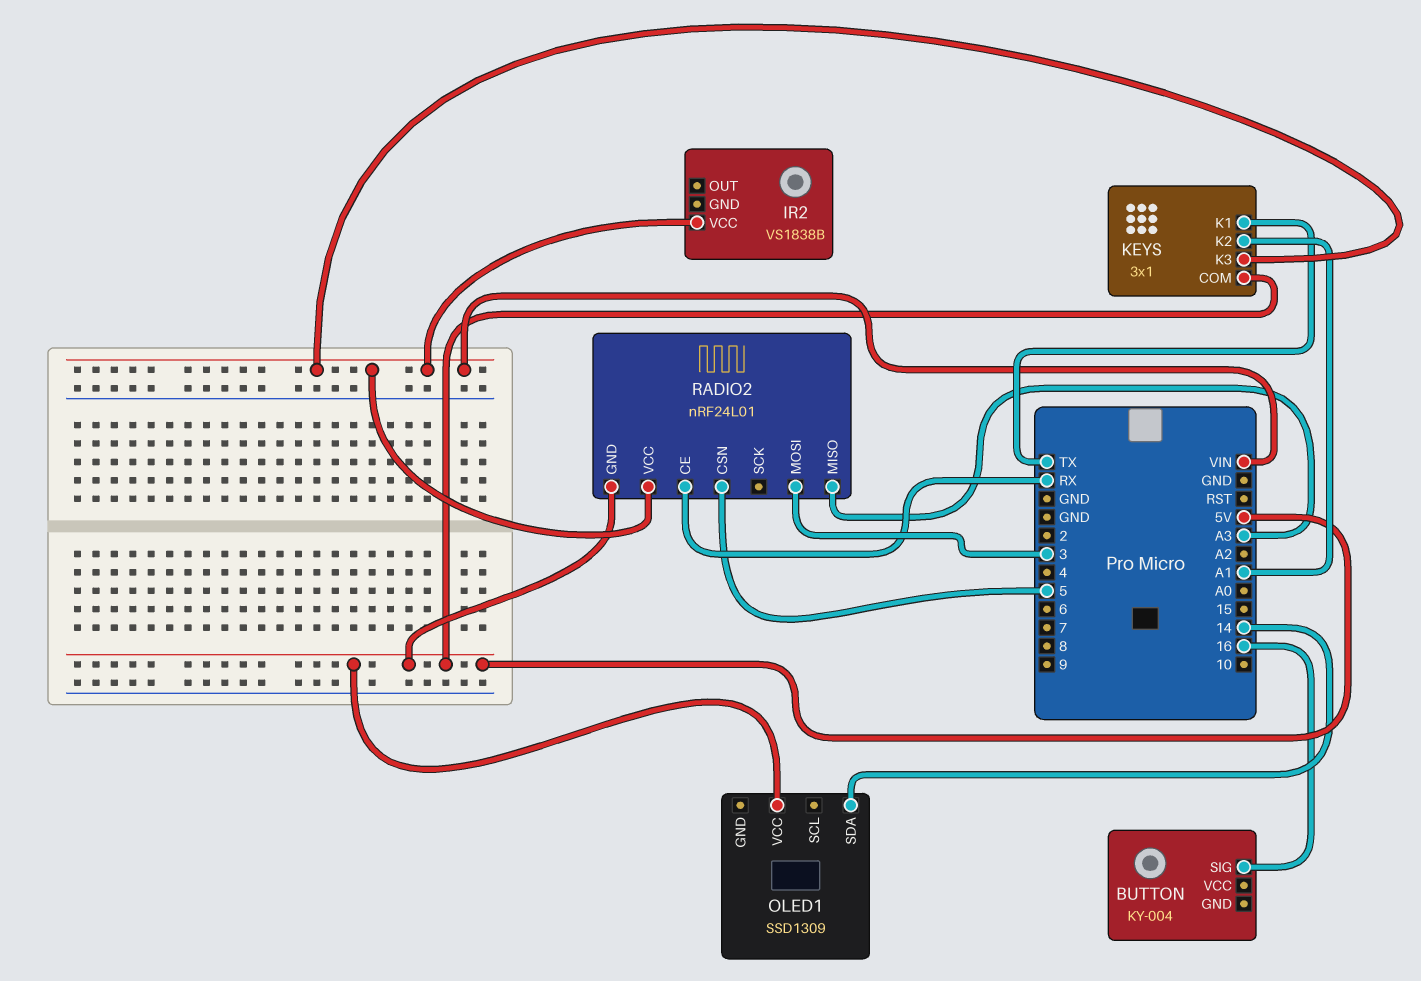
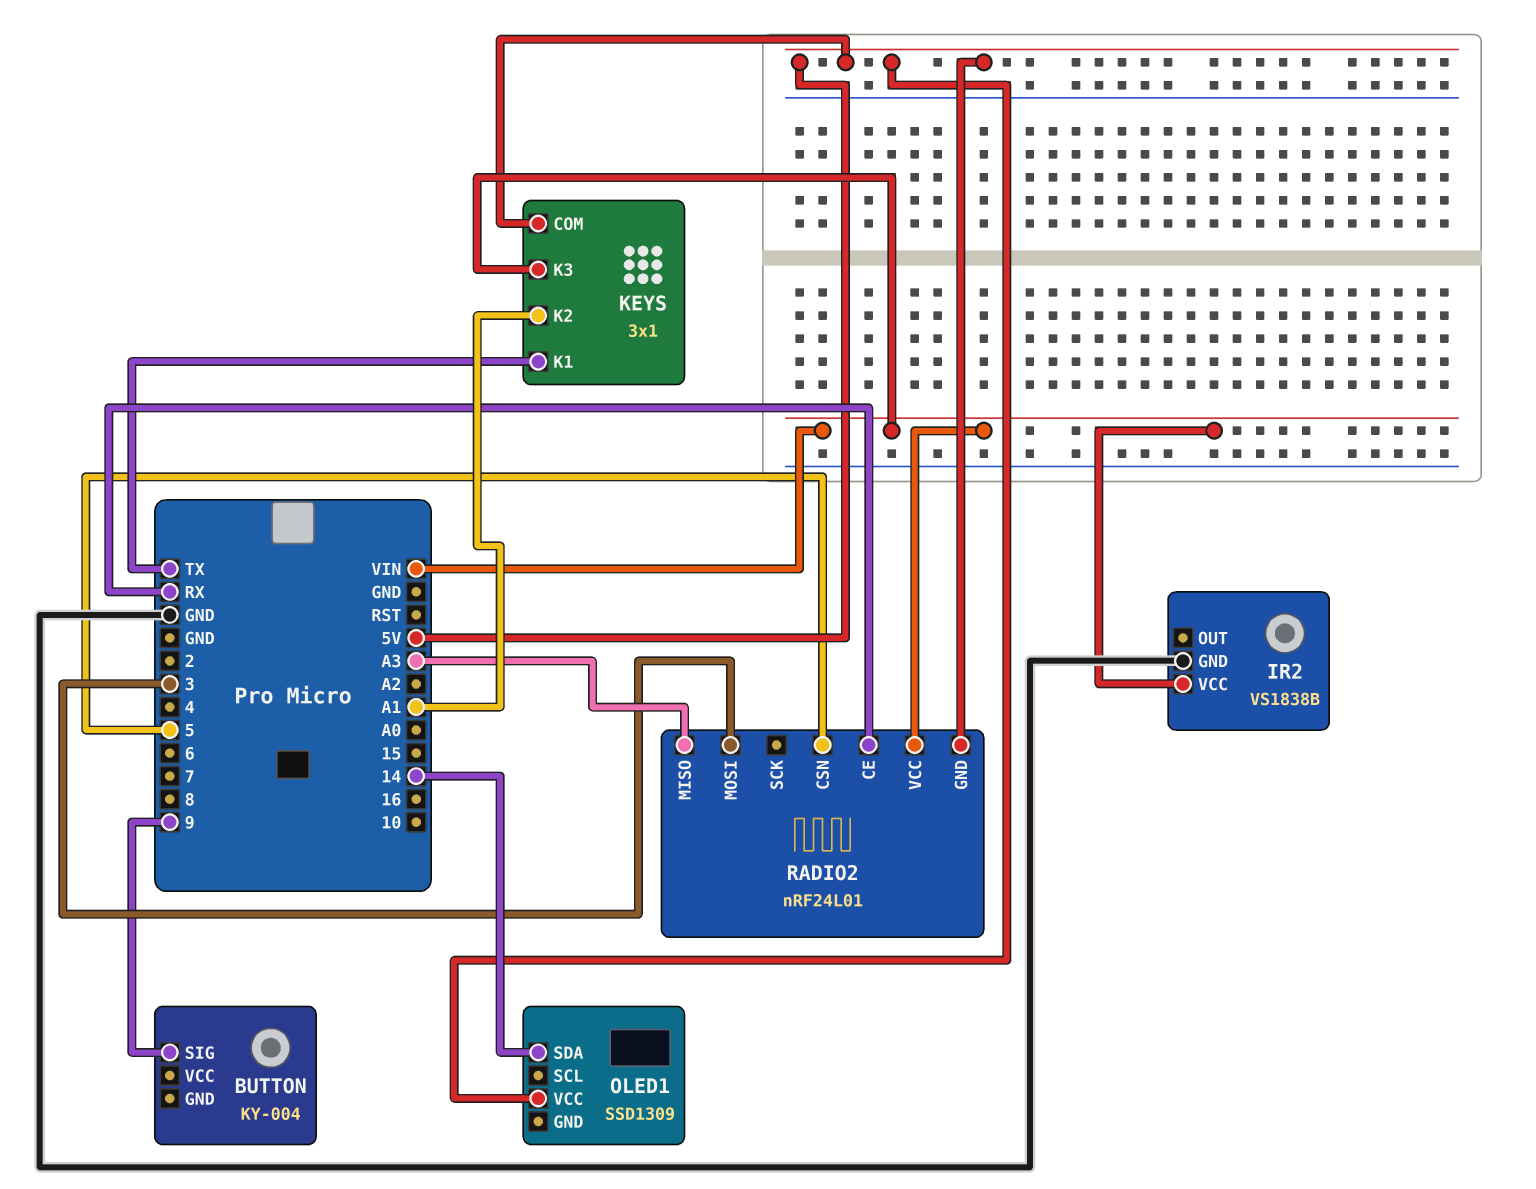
BUTTON pin SIG: 16 -> 9
IR2 pin GND: none -> GND

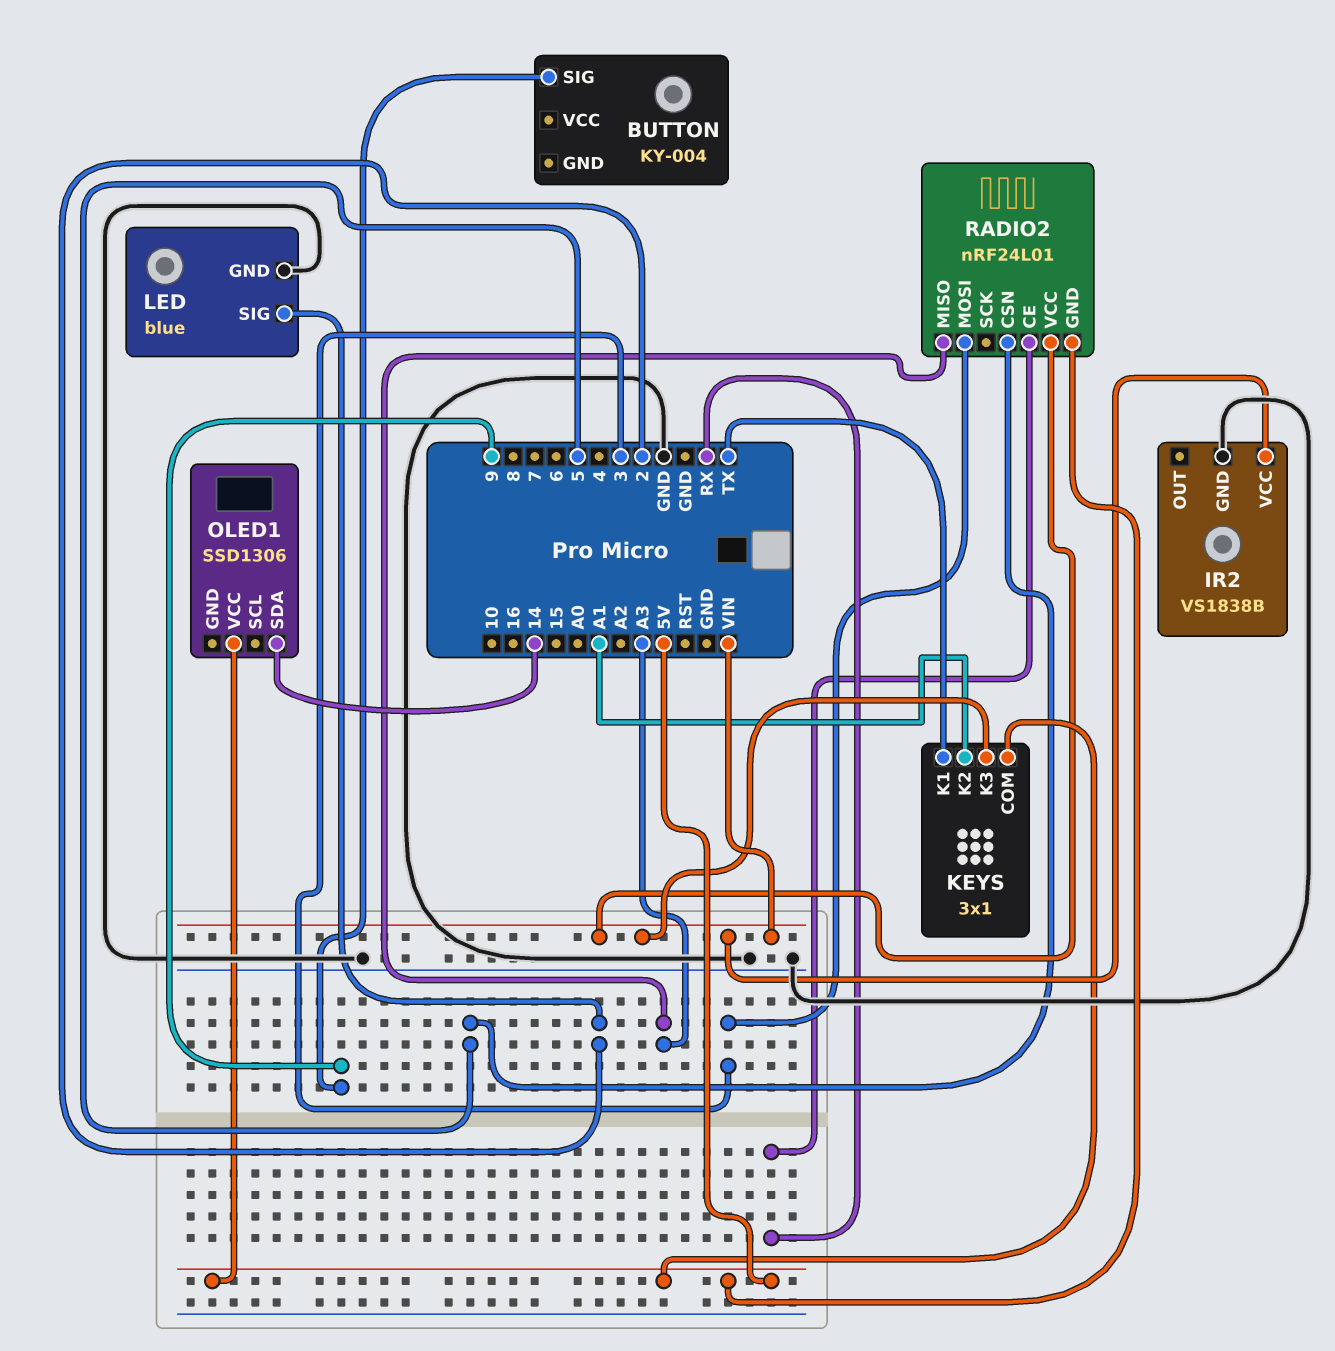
LED: none -> blue
LED pin GND: none -> GND
LED pin SIG: none -> 2
OLED1: SSD1309 -> SSD1306

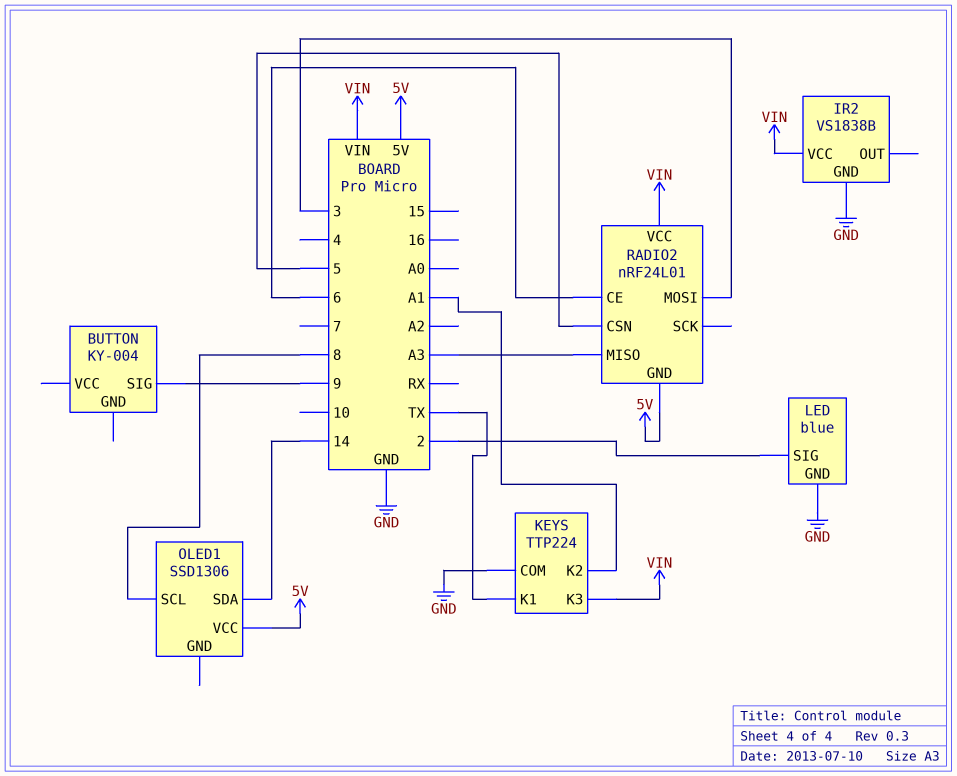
KEYS: 3x1 -> TTP224
KEYS pin COM: 5V -> GND
OLED1 pin SCL: none -> 8
RADIO2 pin CE: RX -> 6

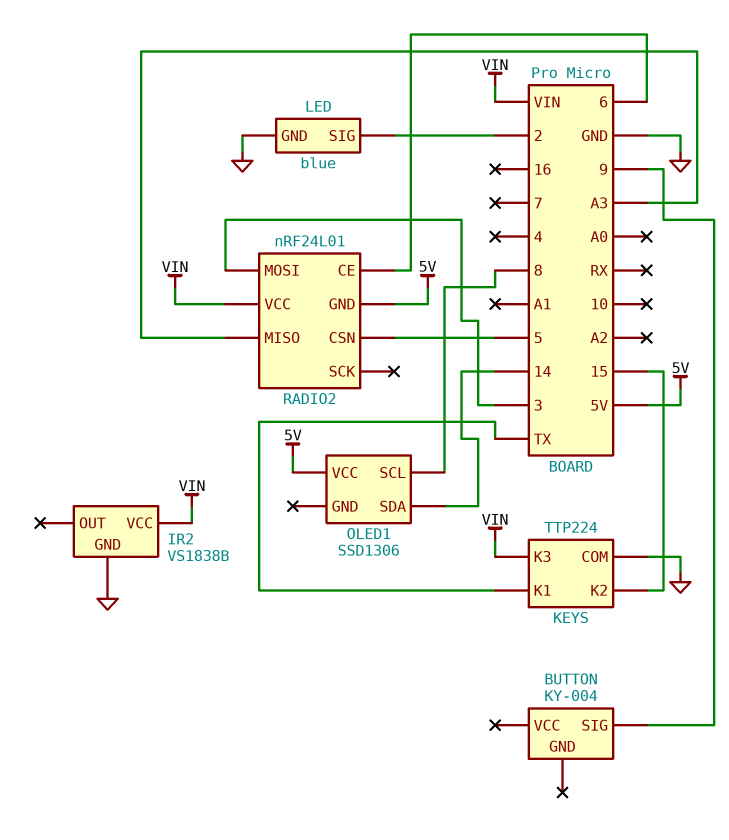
KEYS pin K2: A1 -> 15

